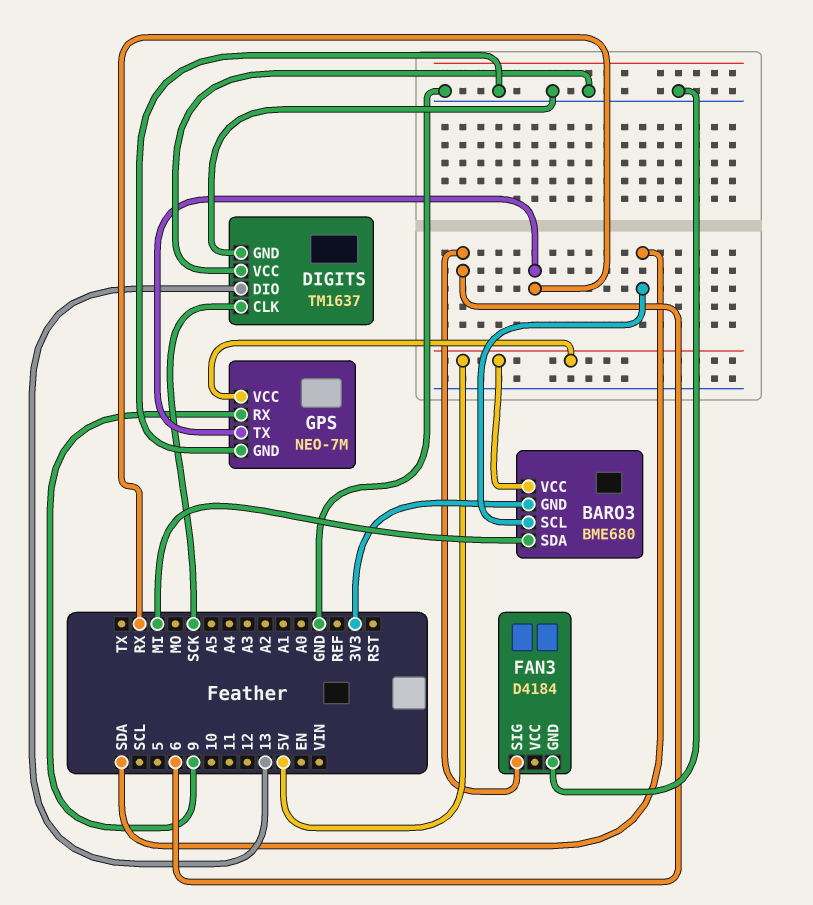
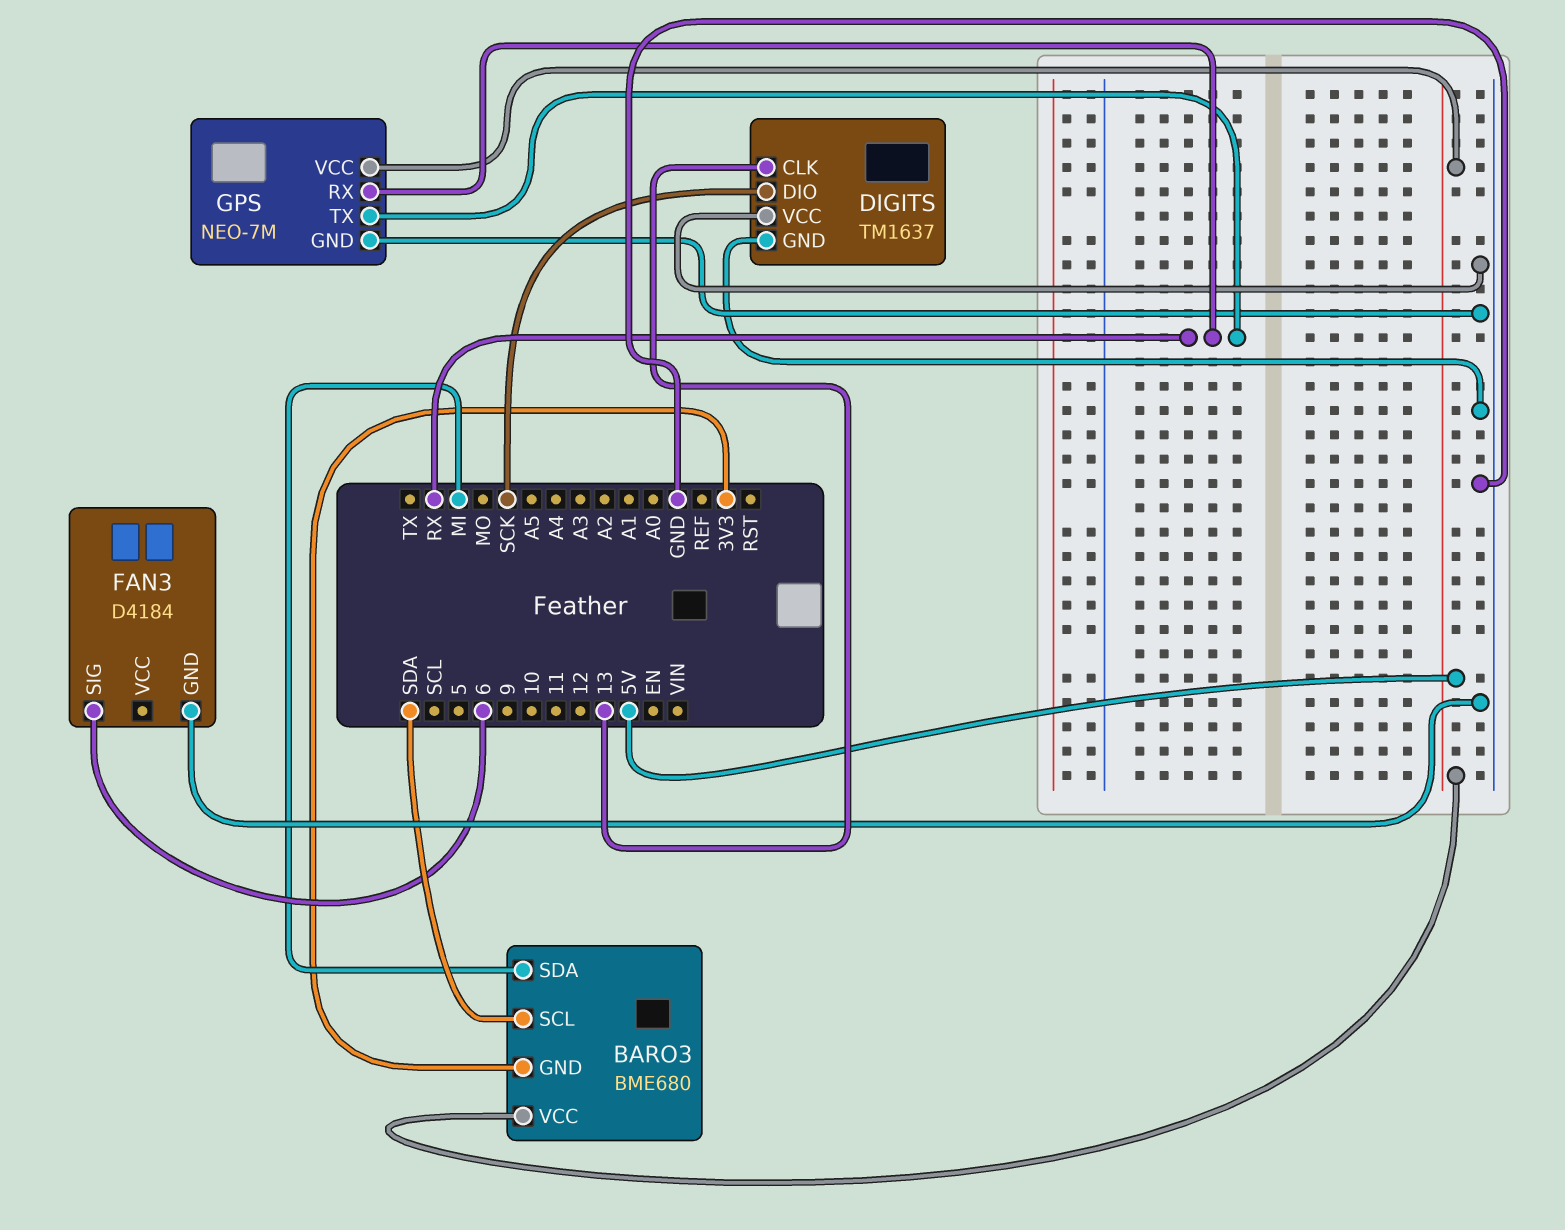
DIGITS pin CLK: SCK -> 13
DIGITS pin DIO: 13 -> SCK
GPS pin RX: 9 -> RX

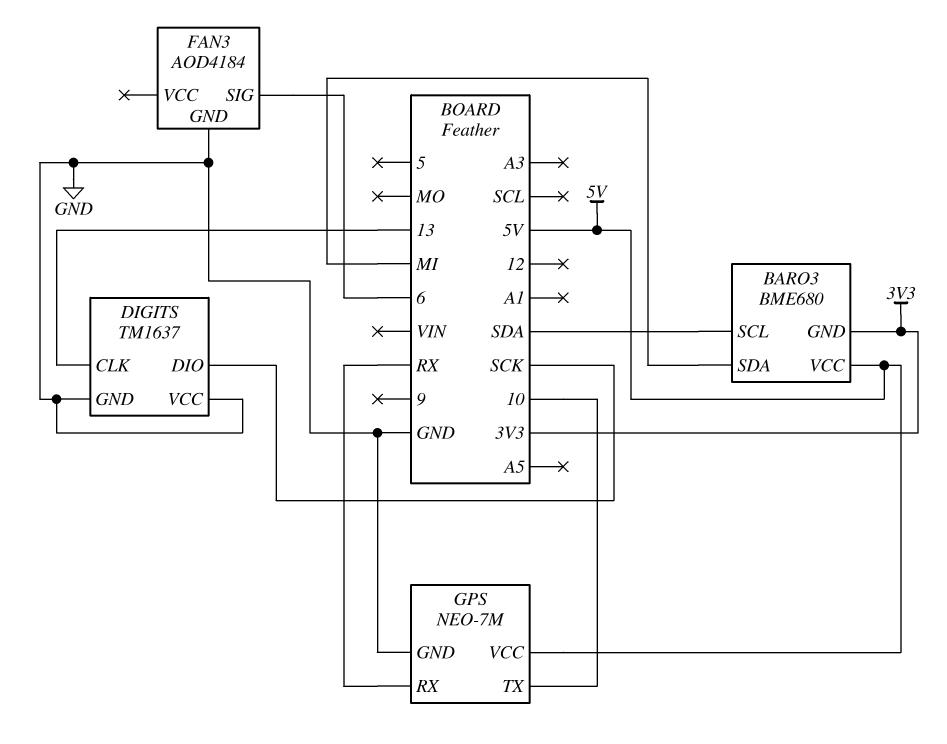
FAN3: D4184 -> AOD4184
GPS pin TX: RX -> 10

